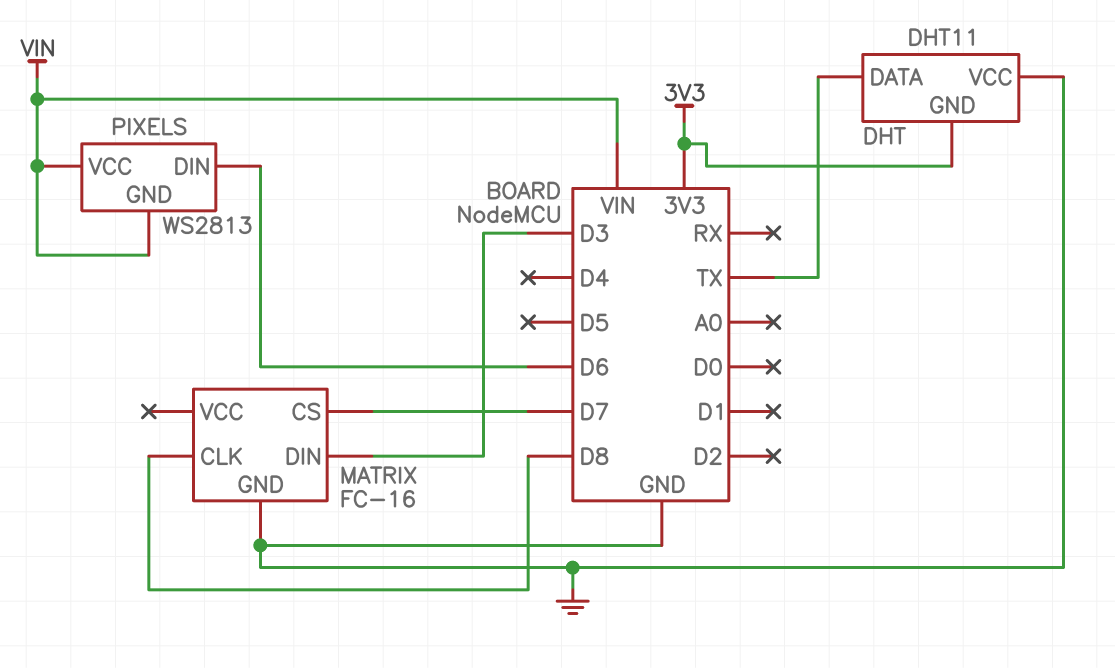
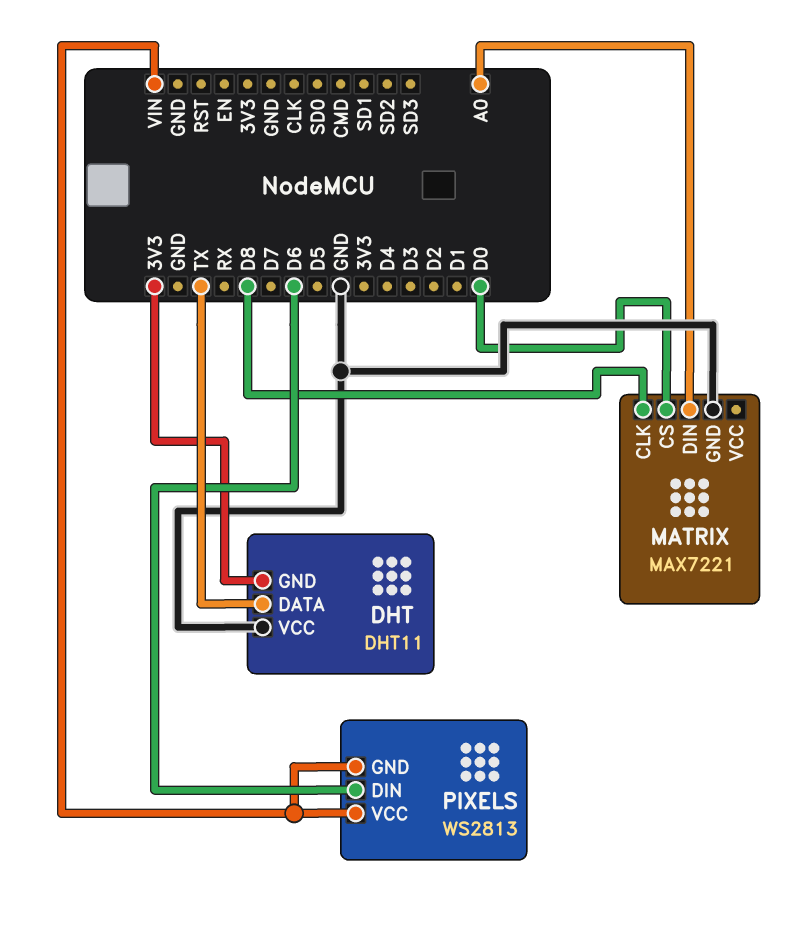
MATRIX: FC-16 -> MAX7221
MATRIX pin CS: D7 -> D0
MATRIX pin DIN: D3 -> A0

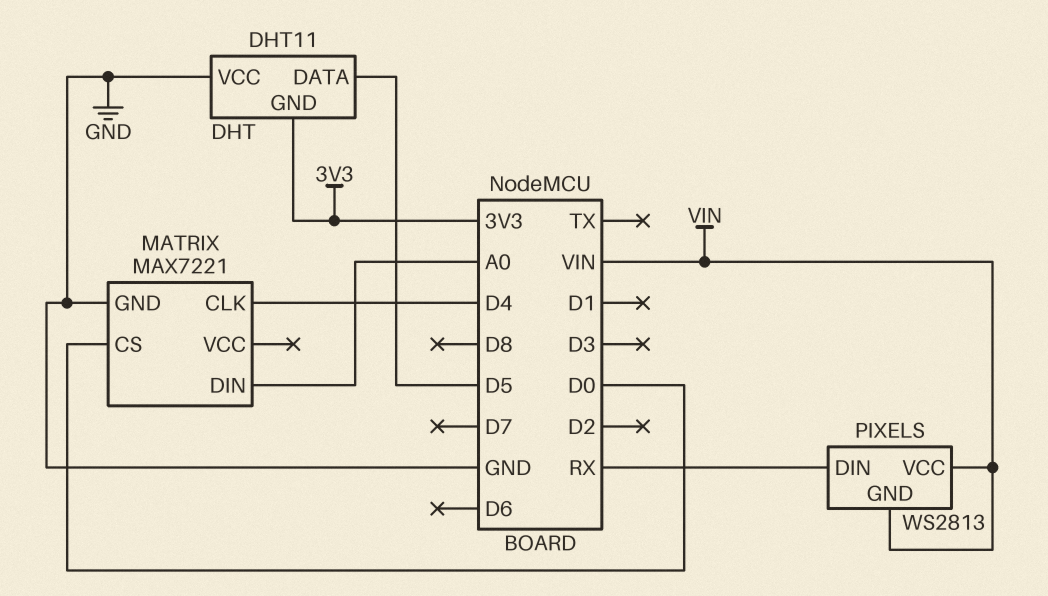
DHT pin DATA: TX -> D5
MATRIX pin CLK: D8 -> D4
PIXELS pin DIN: D6 -> RX

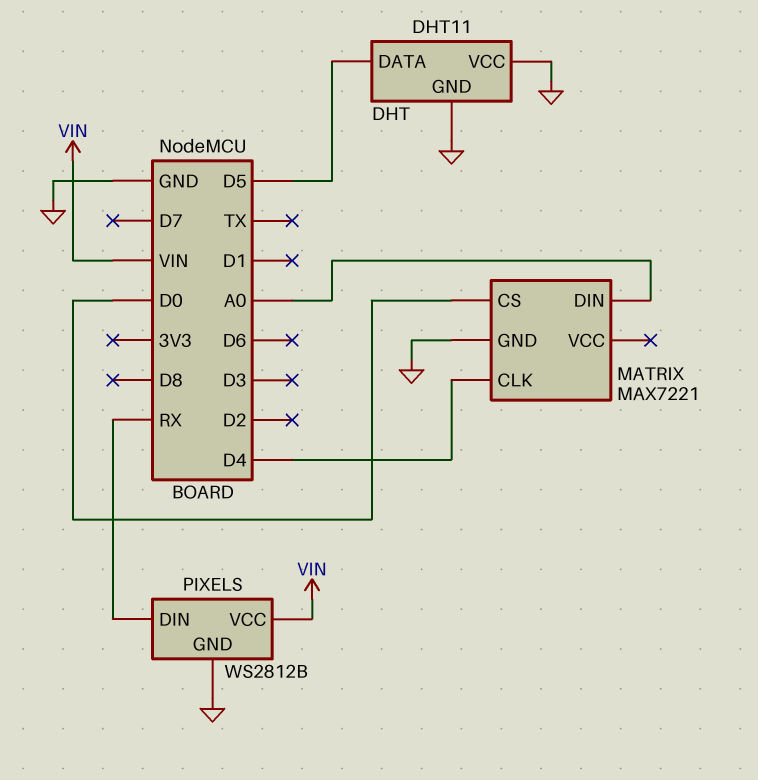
DHT pin GND: 3V3 -> GND
PIXELS: WS2813 -> WS2812B
PIXELS pin GND: VIN -> GND

